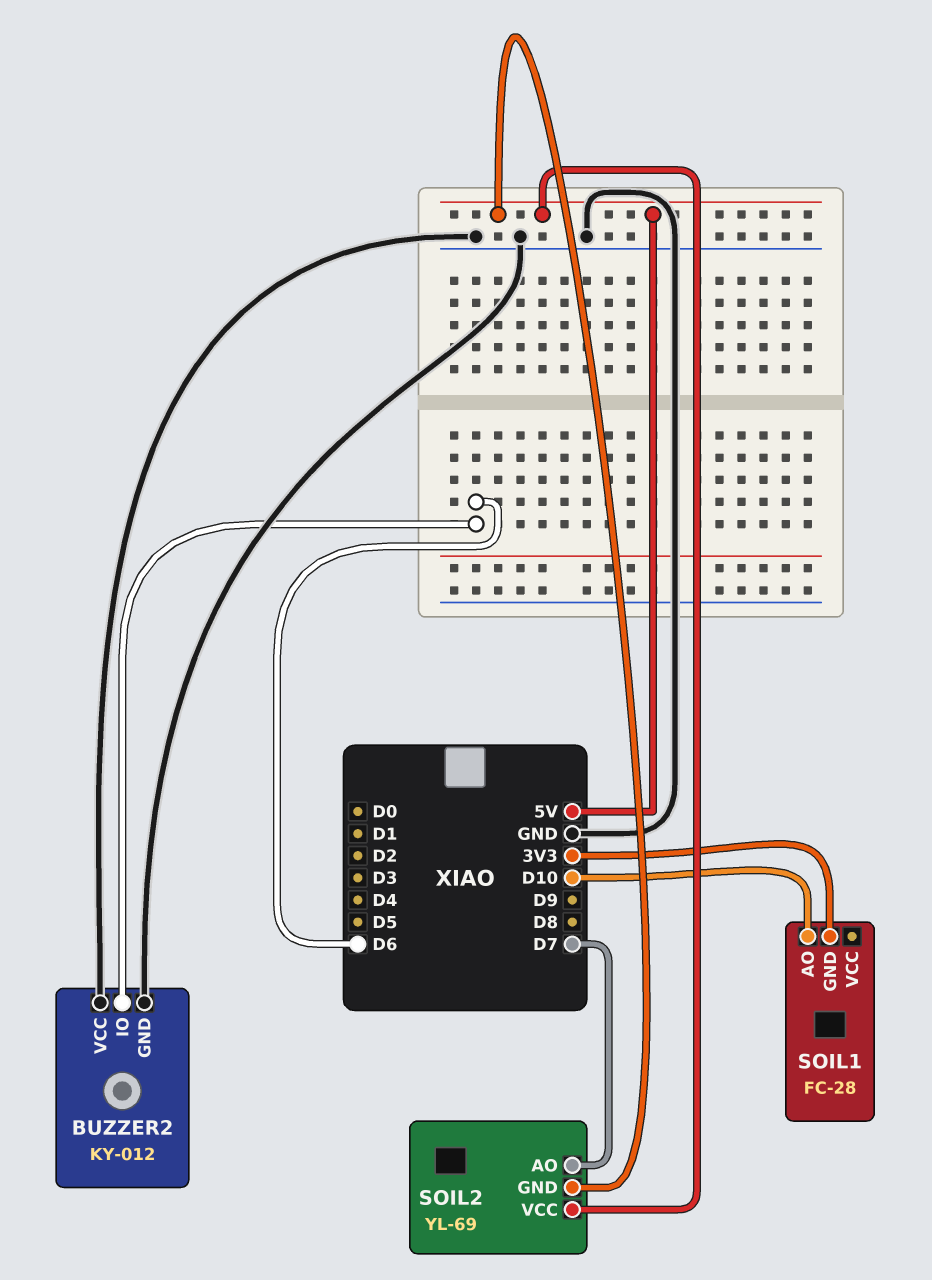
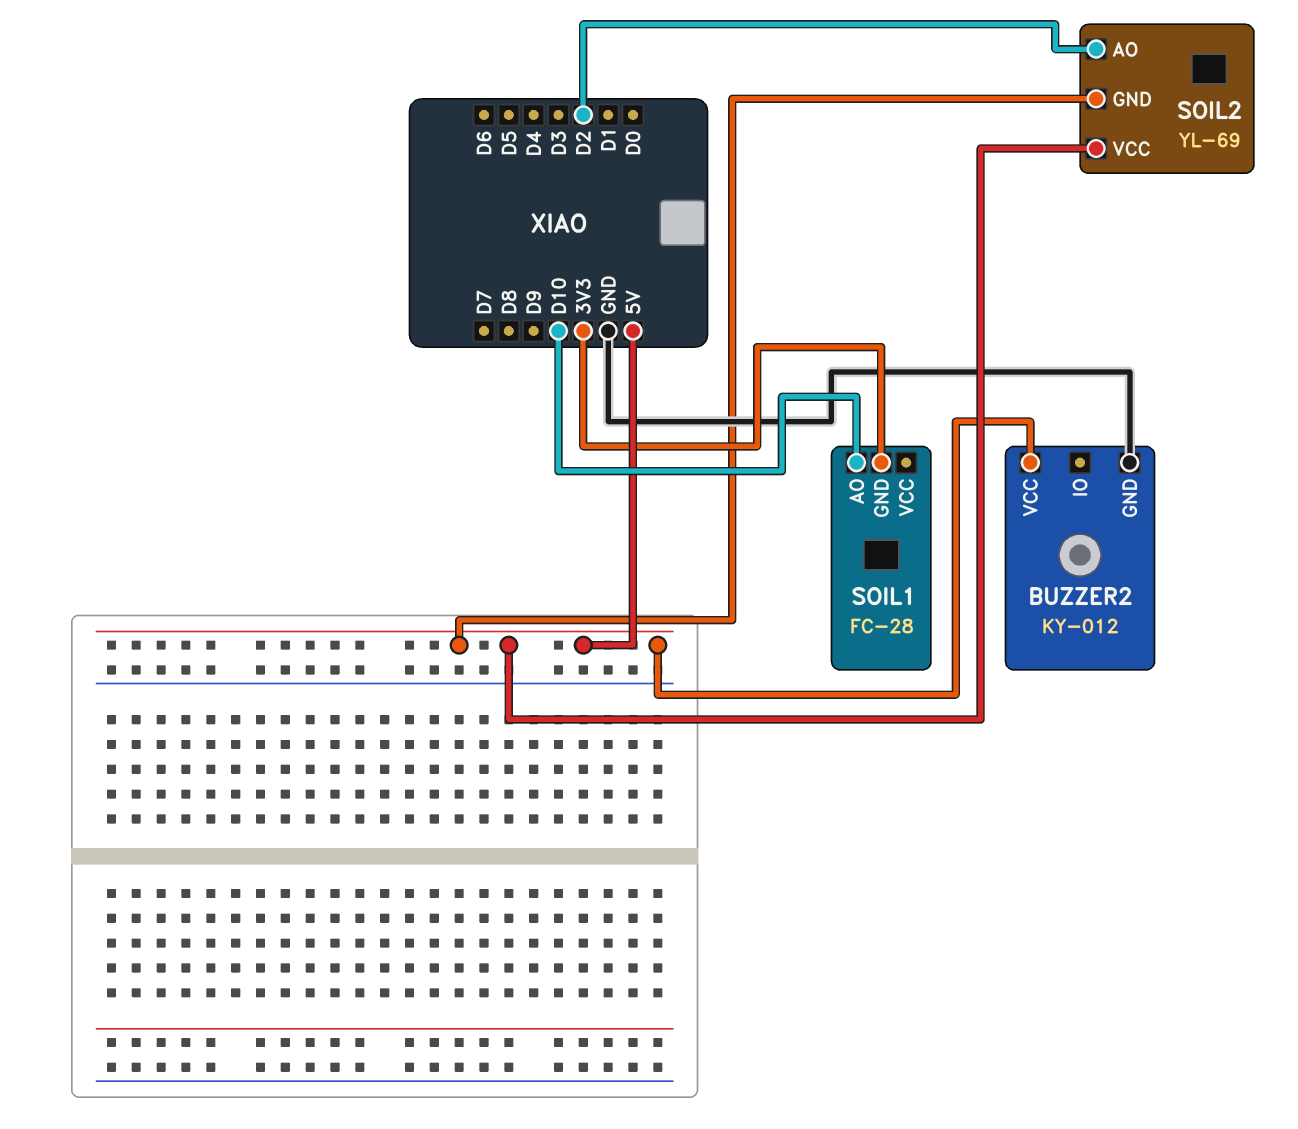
BUZZER2 pin IO: D6 -> none
BUZZER2 pin VCC: GND -> 5V
SOIL2 pin AO: D7 -> D2

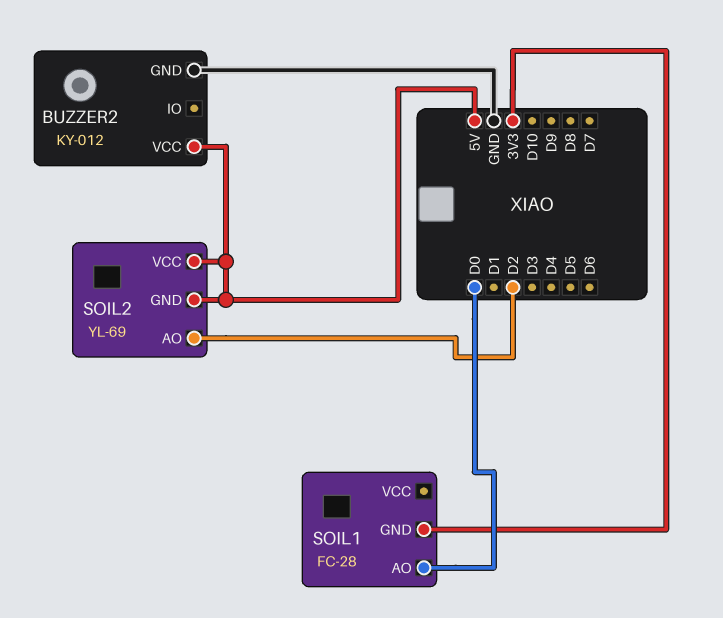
SOIL1 pin AO: D10 -> D0

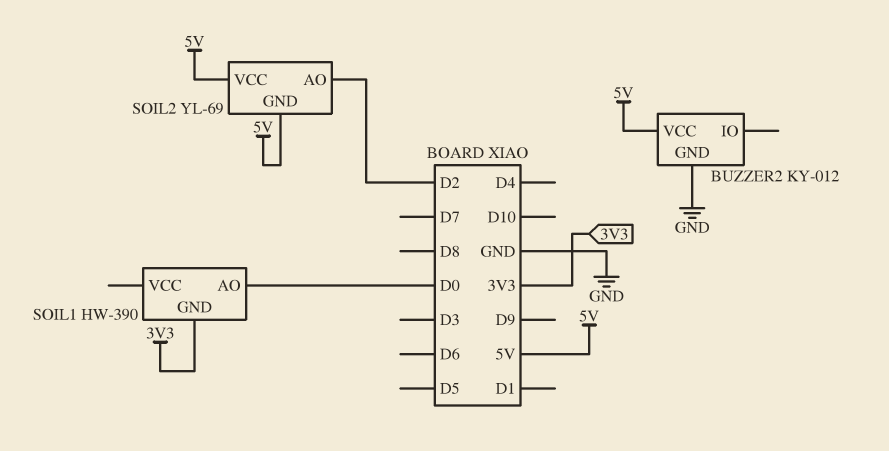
SOIL1: FC-28 -> HW-390

